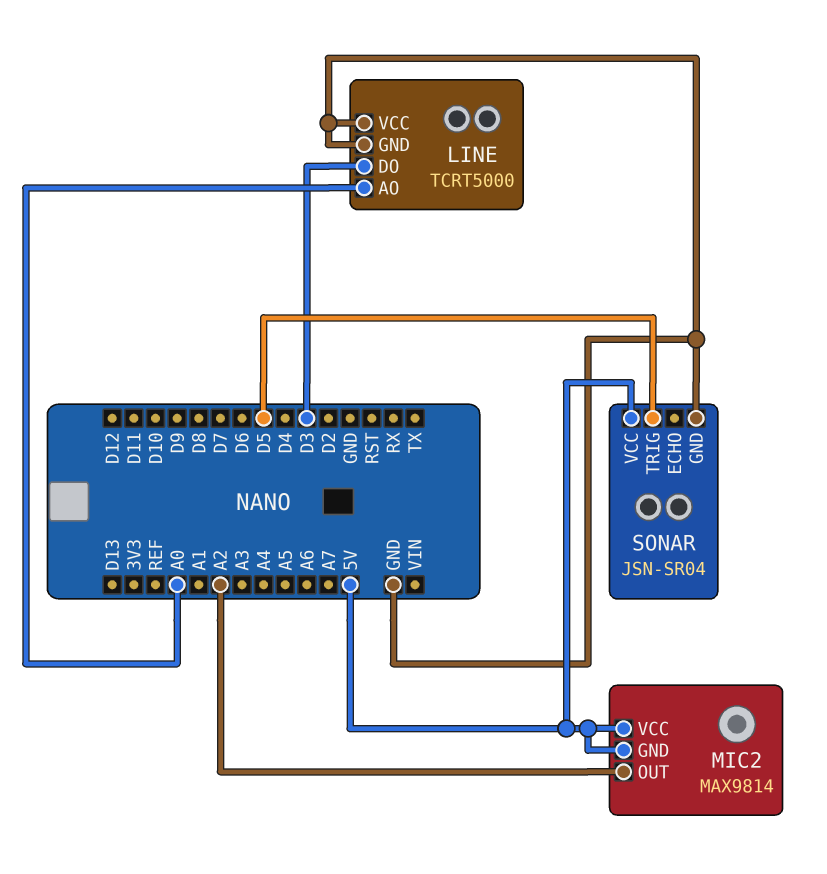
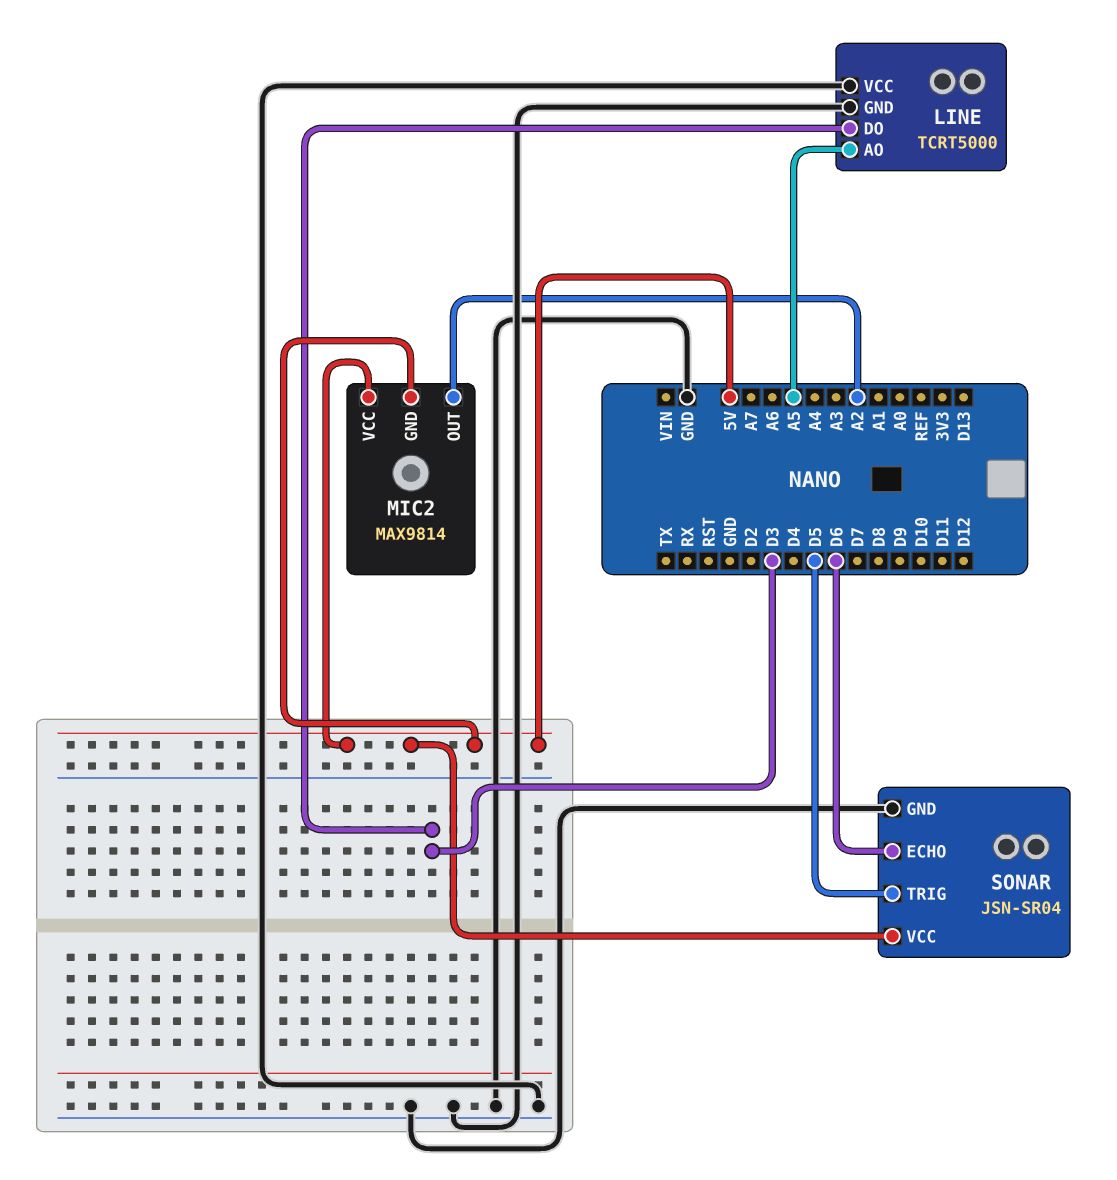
LINE pin AO: A0 -> A5
SONAR pin ECHO: none -> D6

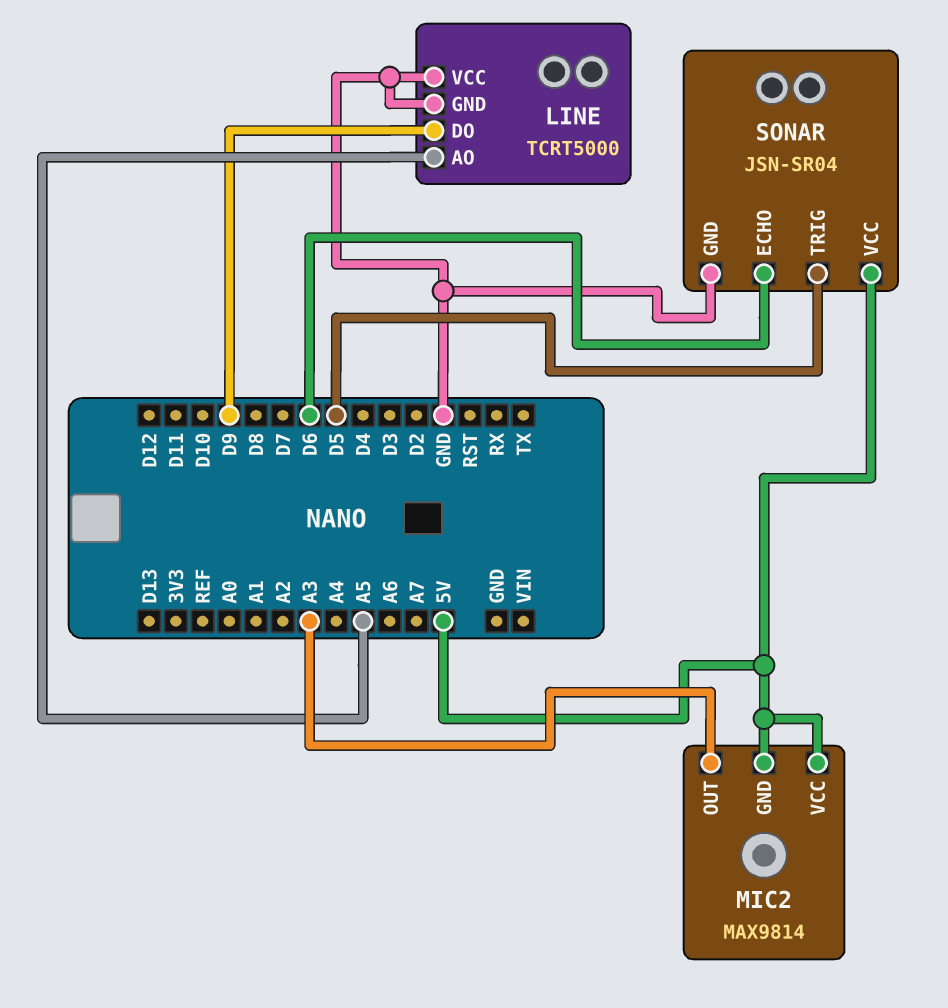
LINE pin DO: D3 -> D9
MIC2 pin OUT: A2 -> A3

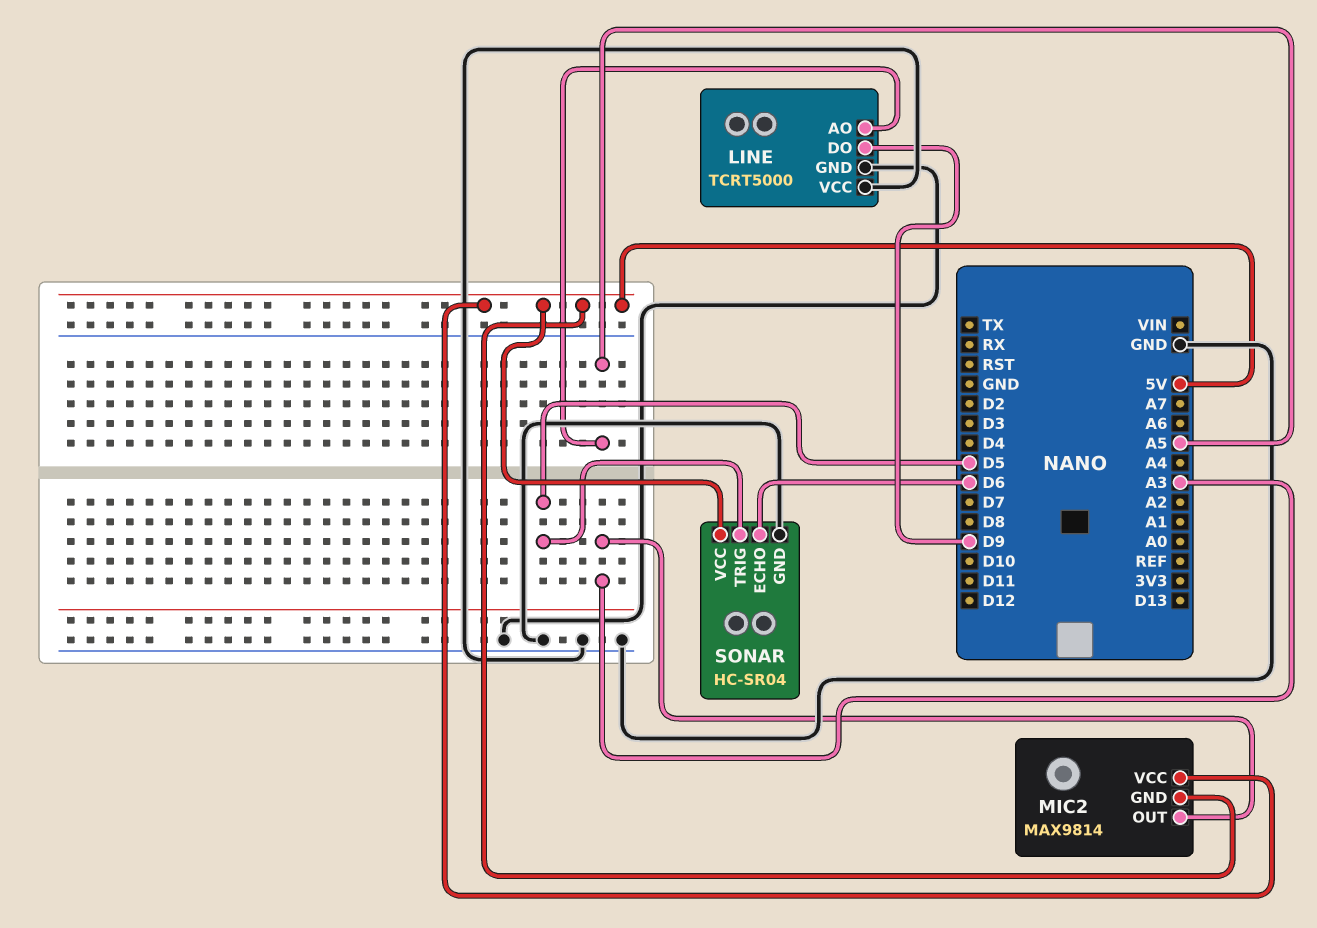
SONAR: JSN-SR04 -> HC-SR04

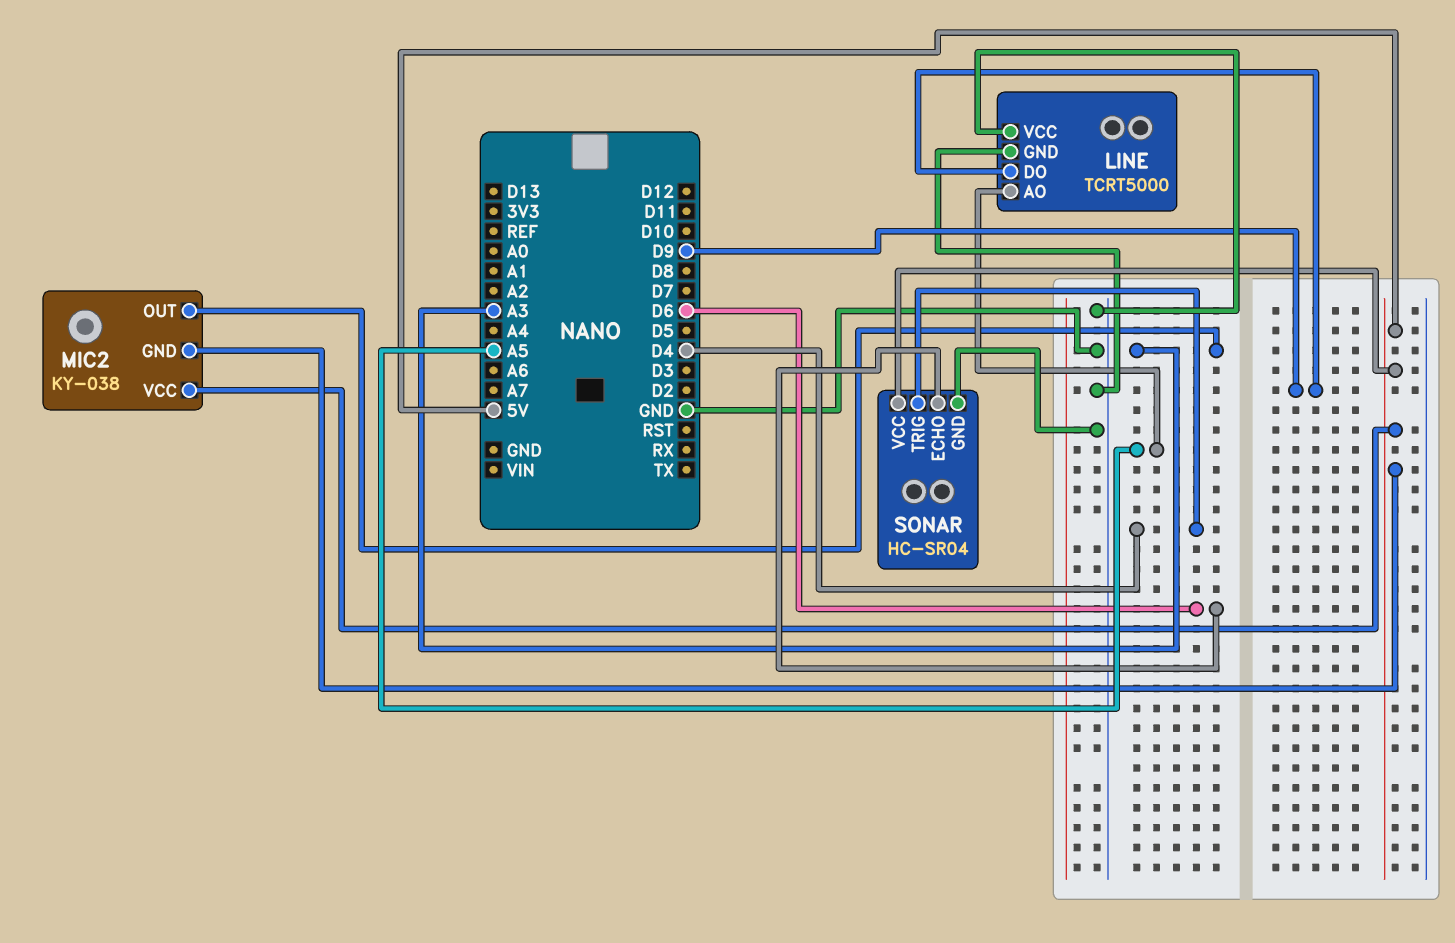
MIC2: MAX9814 -> KY-038
SONAR pin TRIG: D5 -> D4

